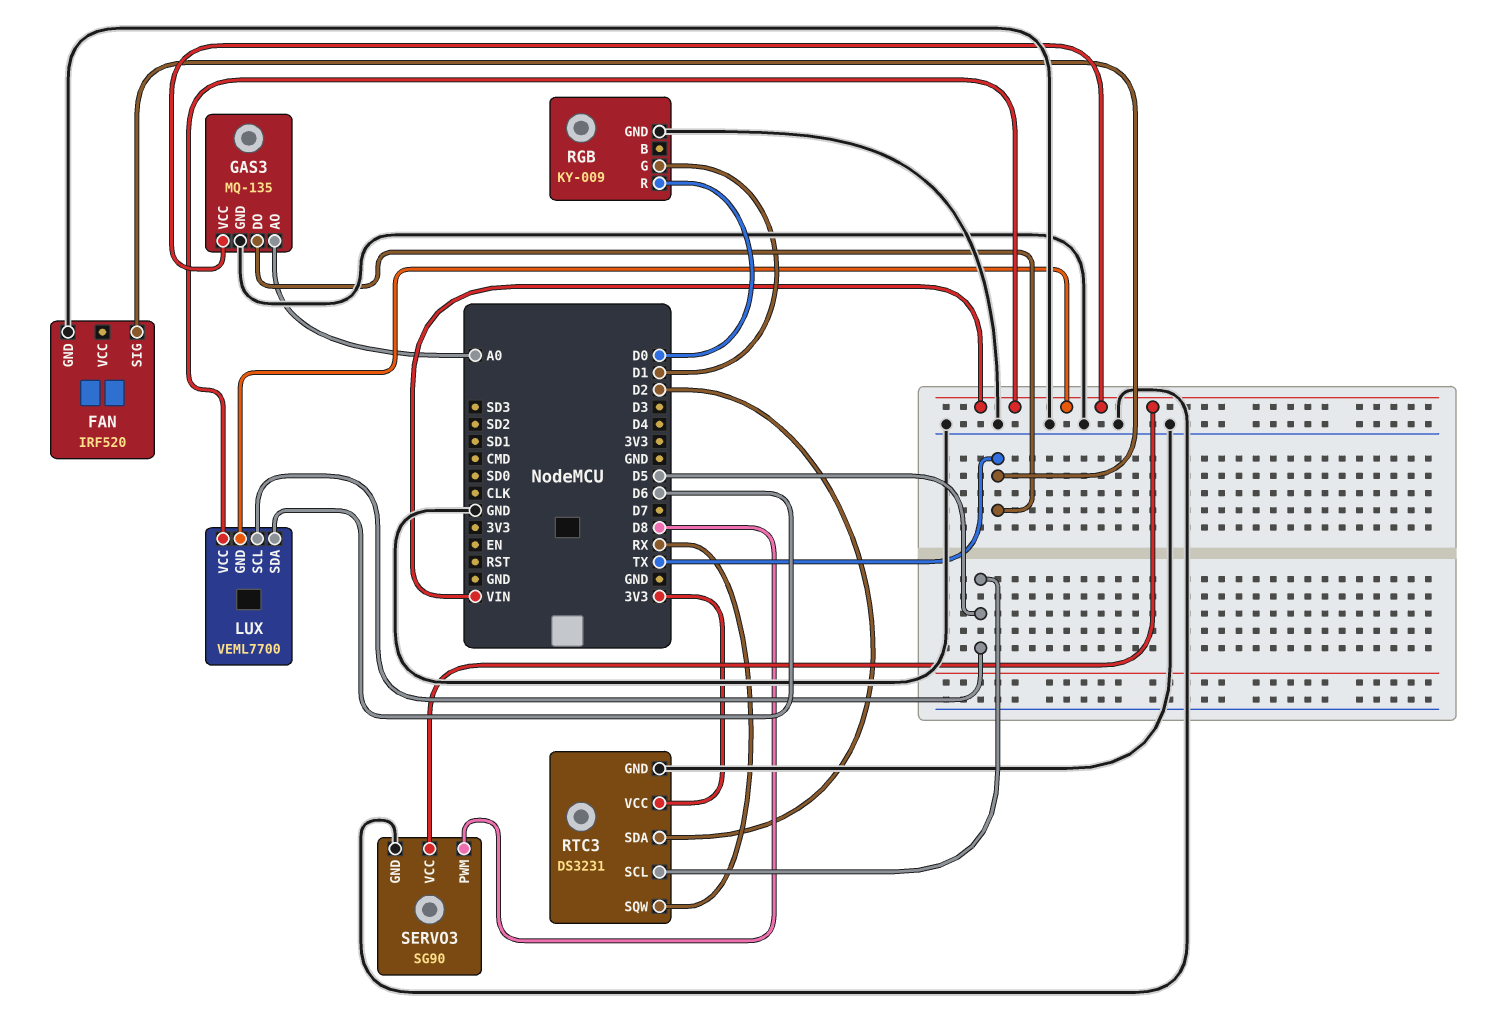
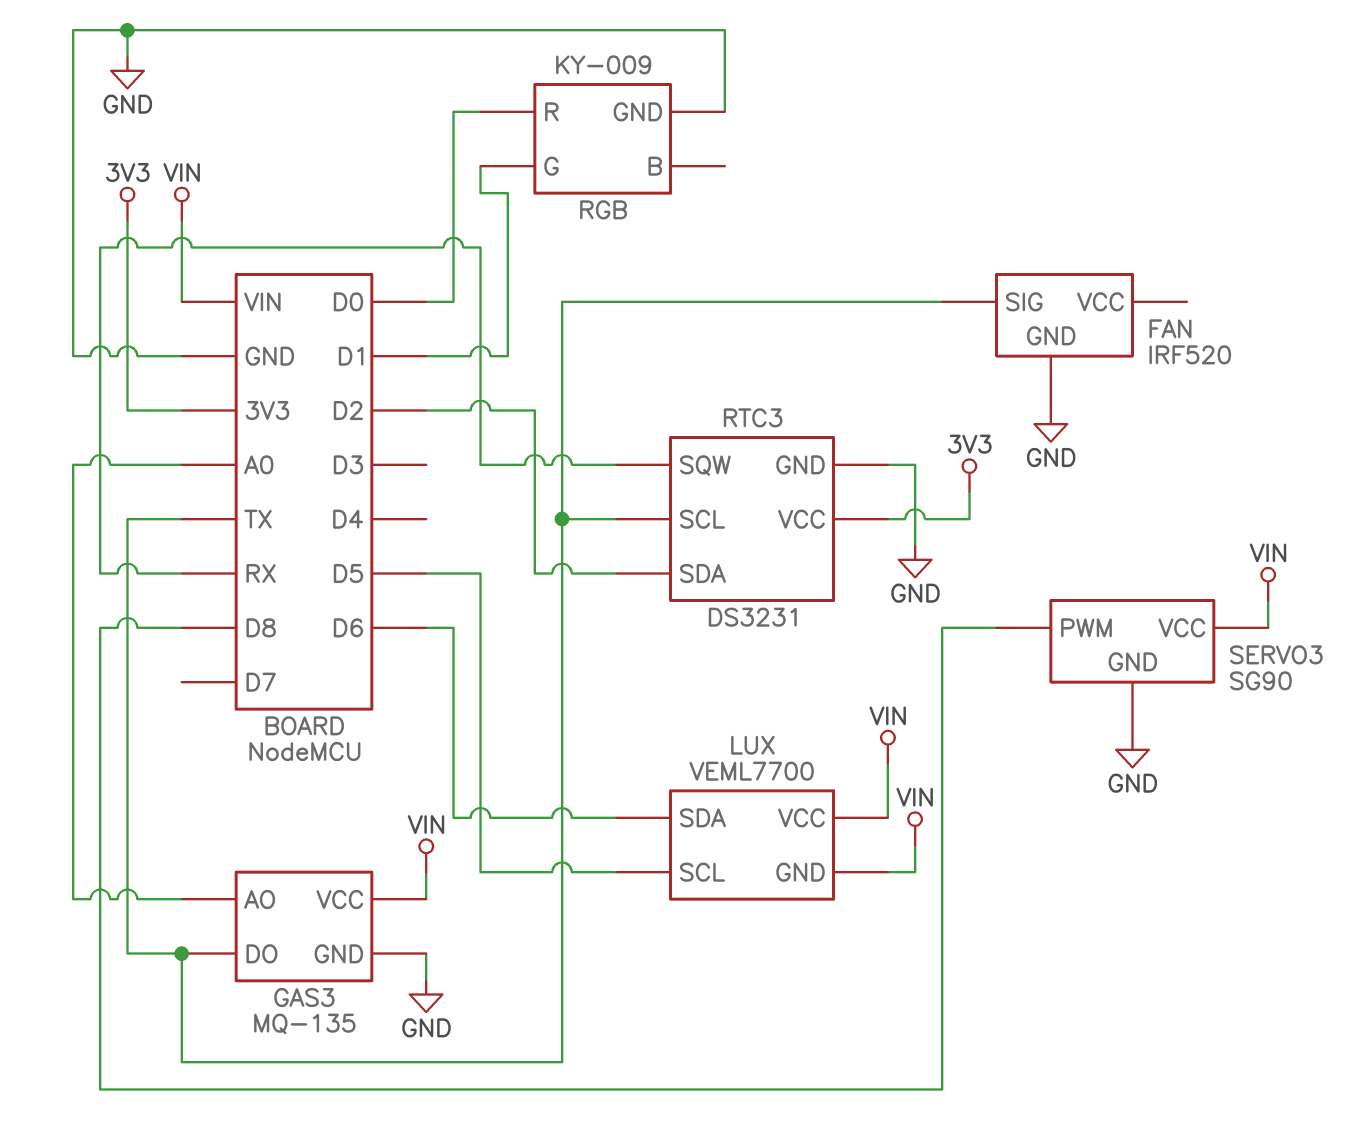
RTC3 pin SCL: D5 -> TX

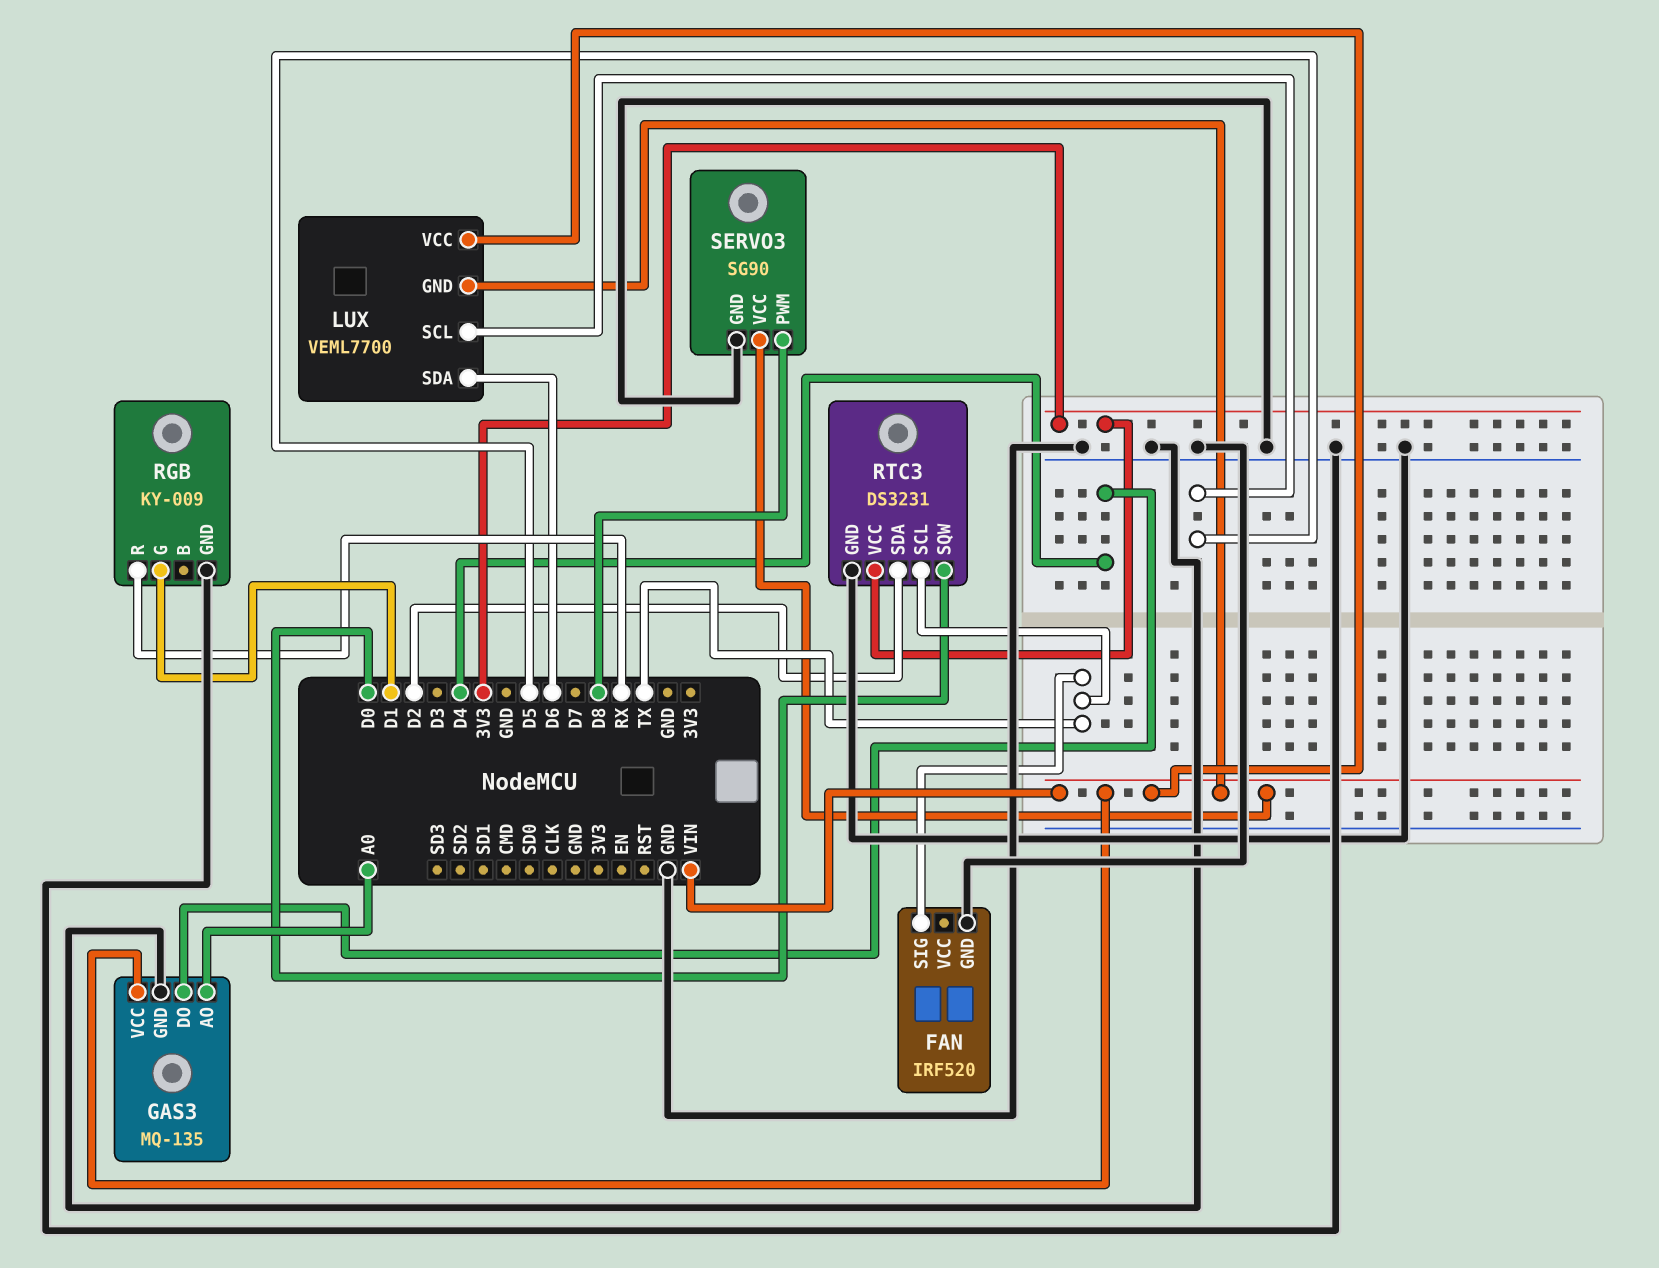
GAS3 pin DO: TX -> D4
RGB pin R: D0 -> RX
RTC3 pin SQW: RX -> D0

